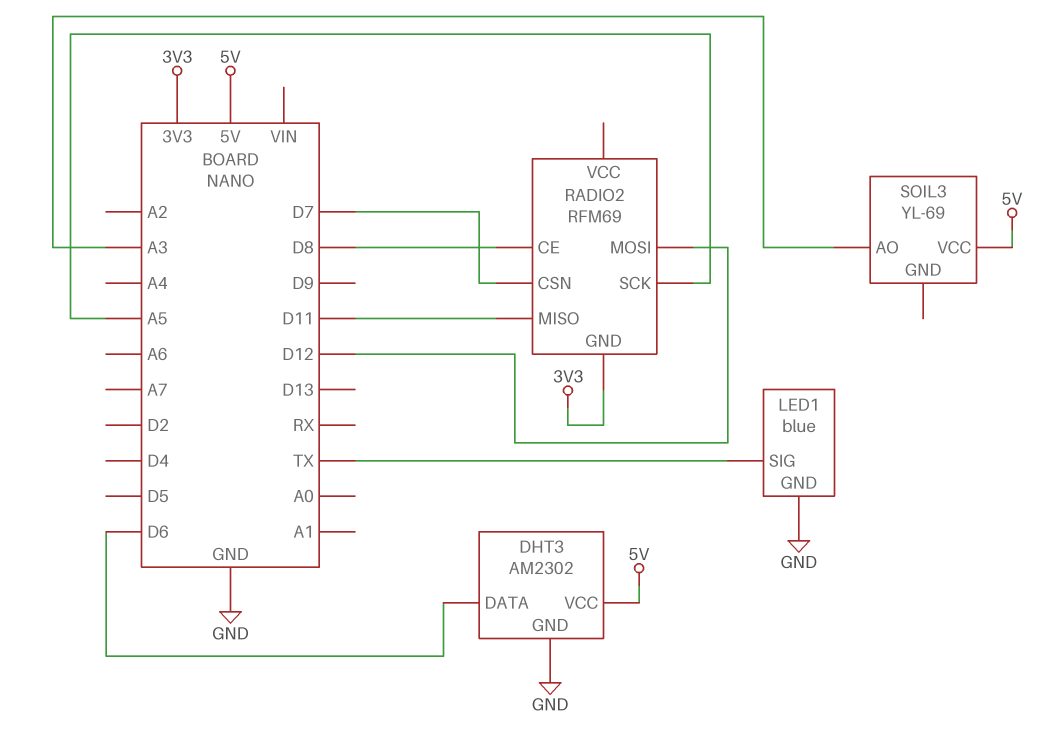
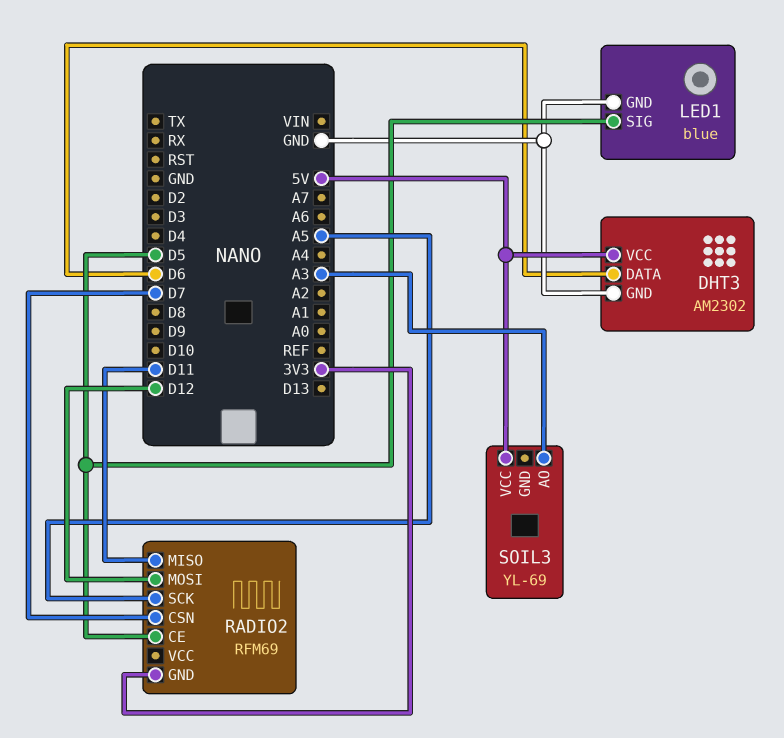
LED1 pin SIG: TX -> D5
RADIO2 pin CE: D8 -> D5

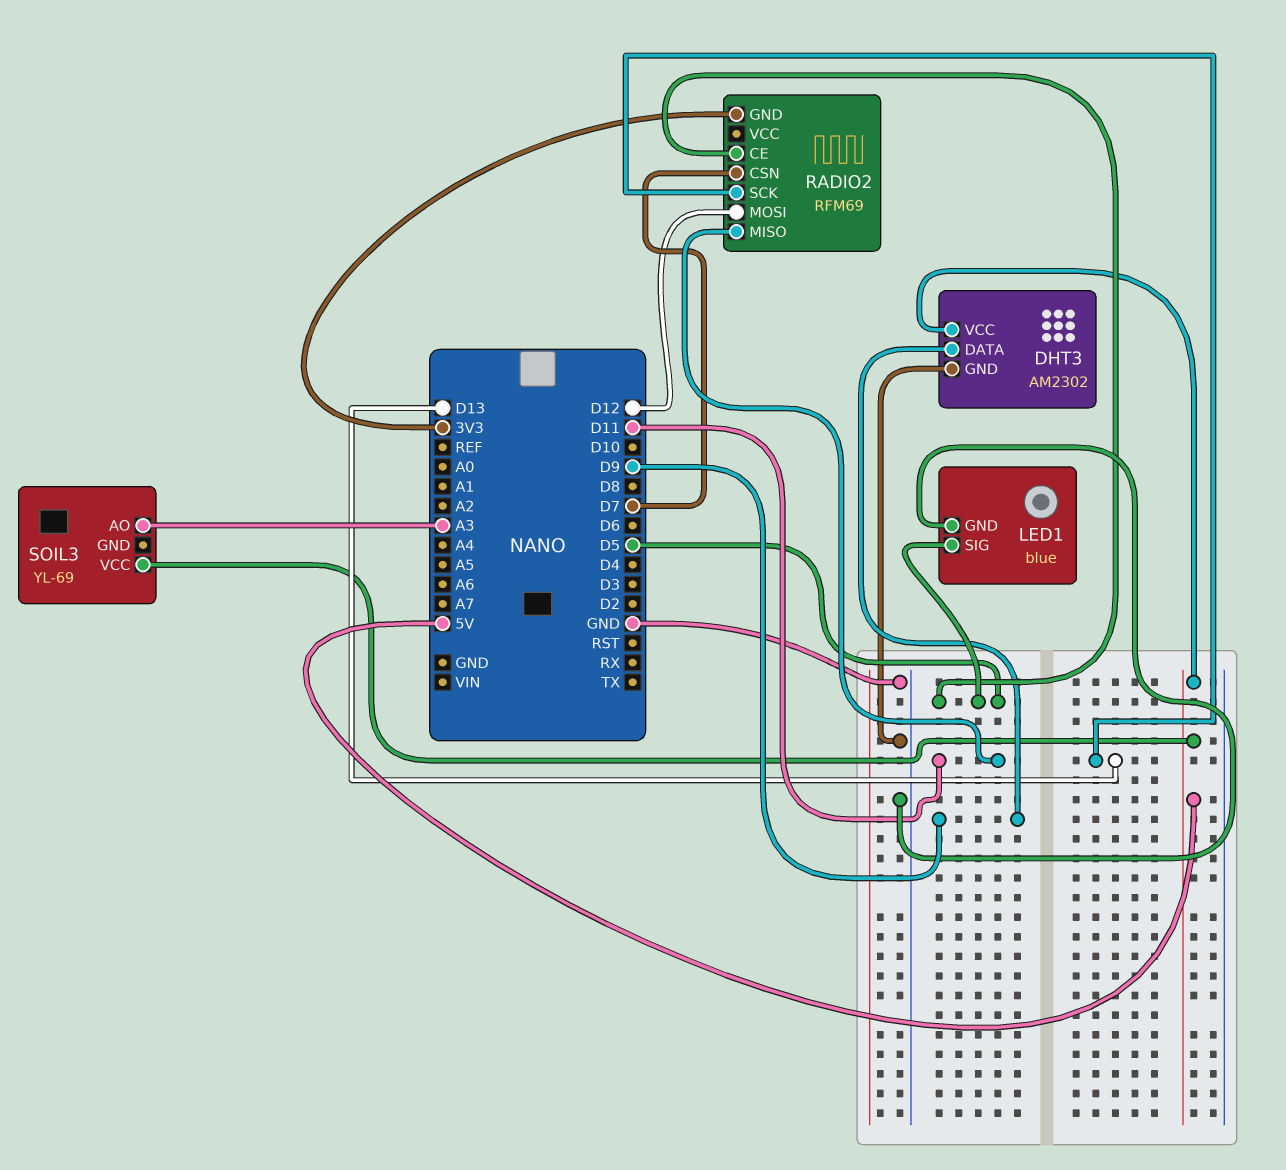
DHT3 pin DATA: D6 -> D9
RADIO2 pin SCK: A5 -> D13

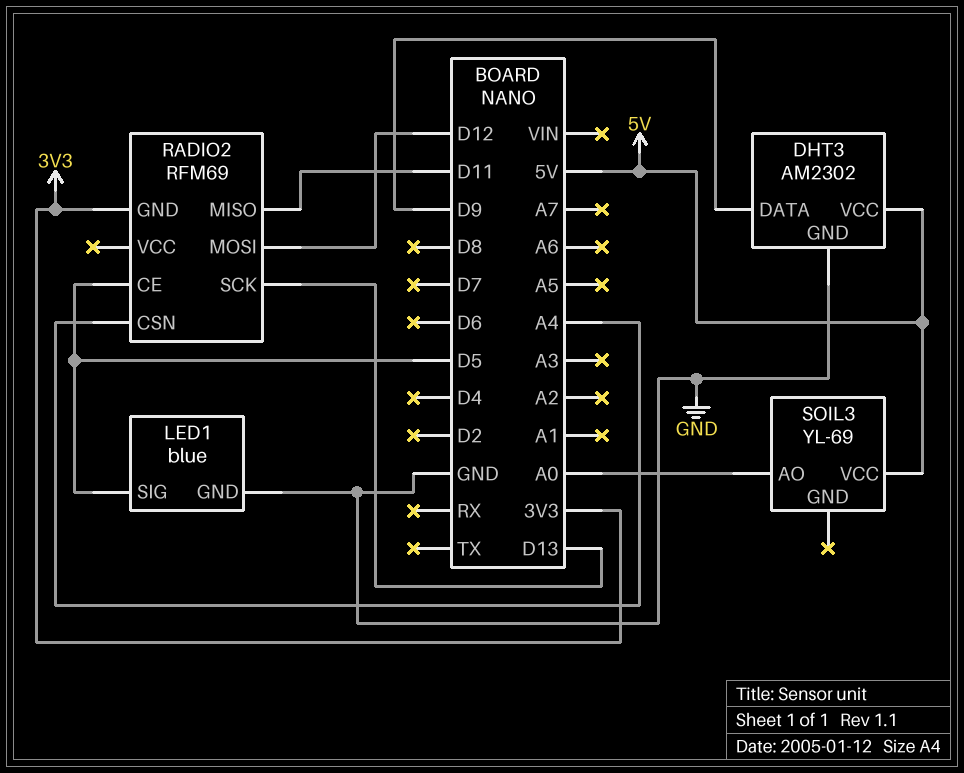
RADIO2 pin CSN: D7 -> A4
SOIL3 pin AO: A3 -> A0

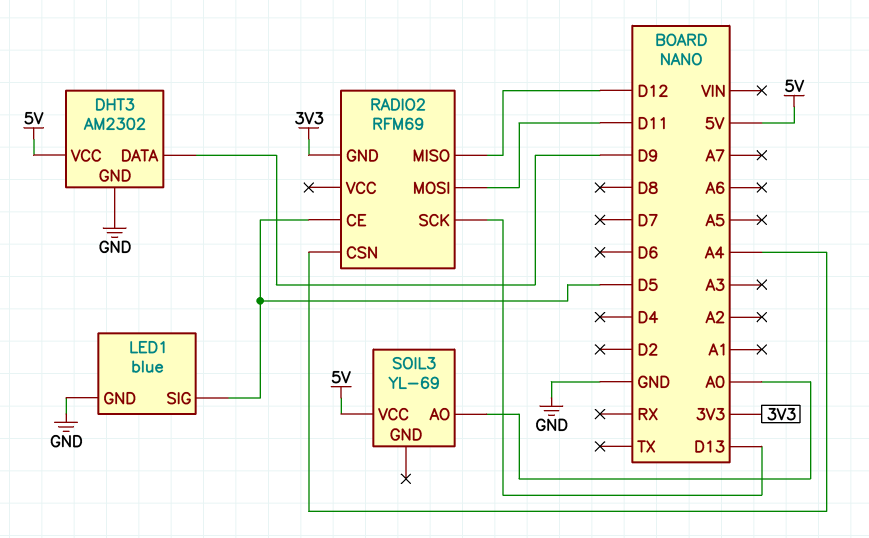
RADIO2 pin MISO: D11 -> D12
RADIO2 pin MOSI: D12 -> D11

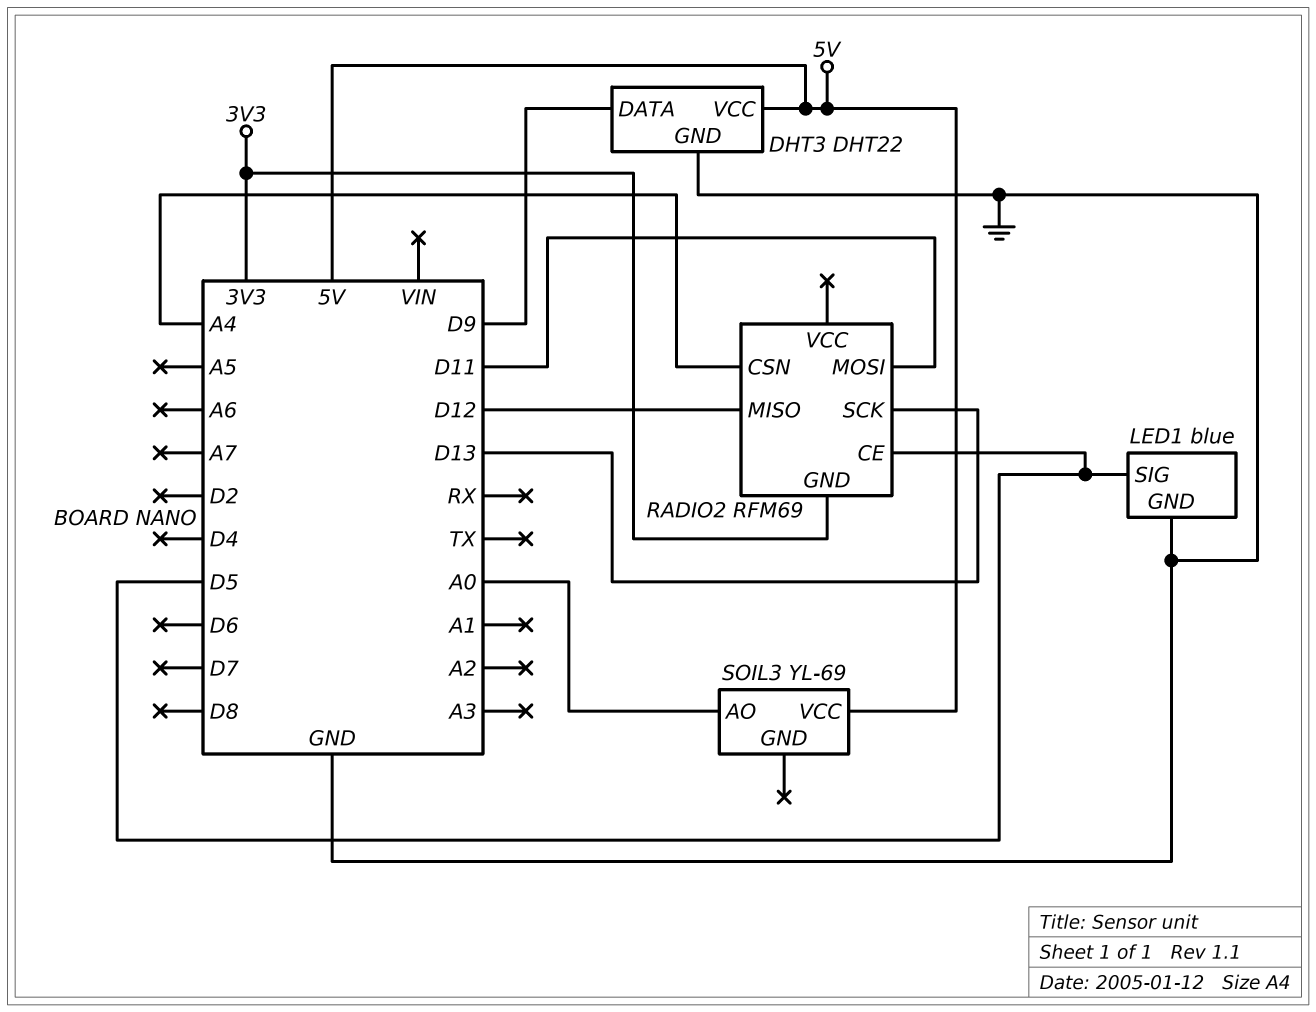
DHT3: AM2302 -> DHT22

